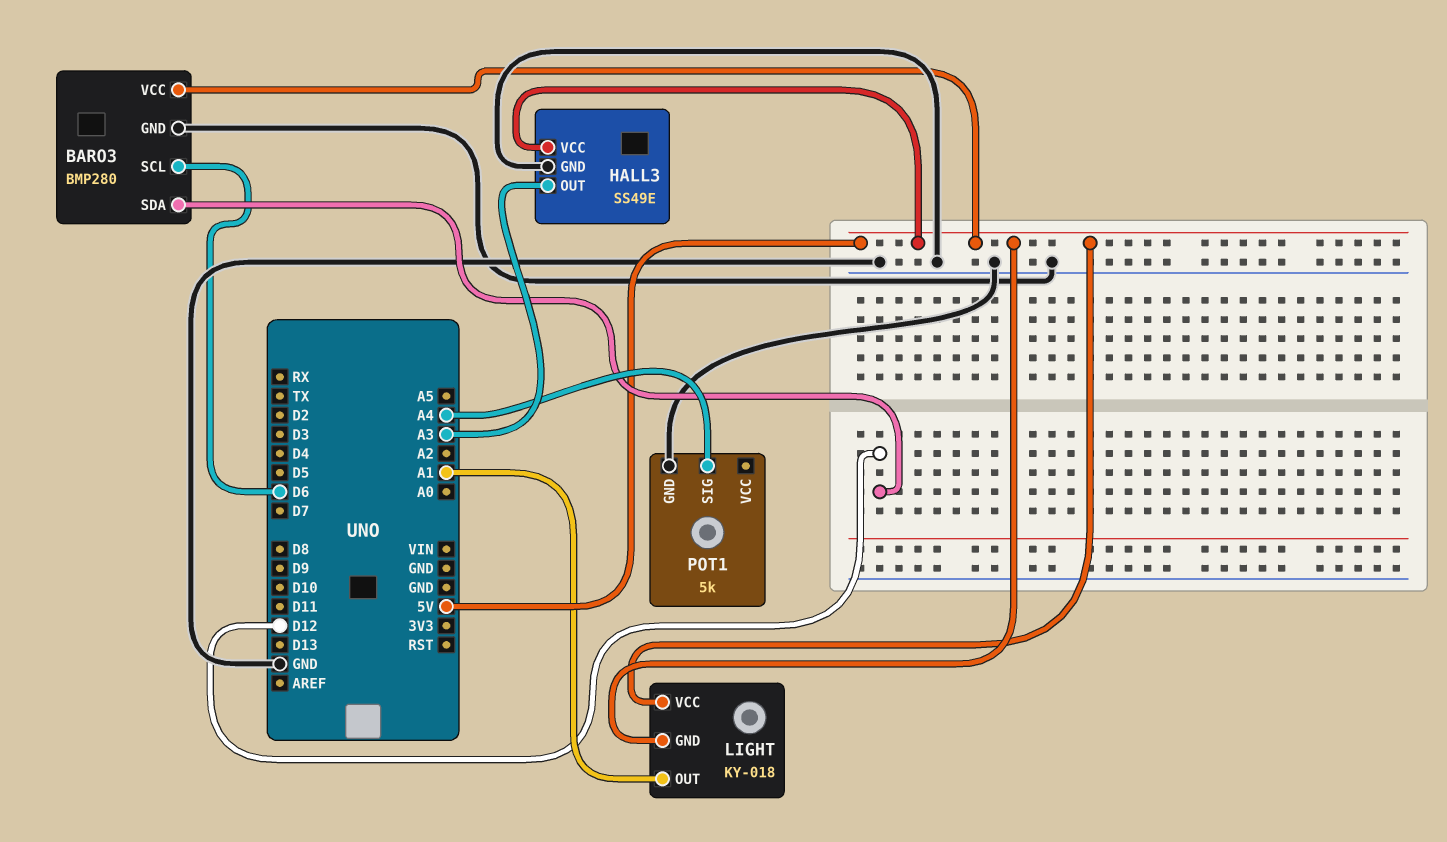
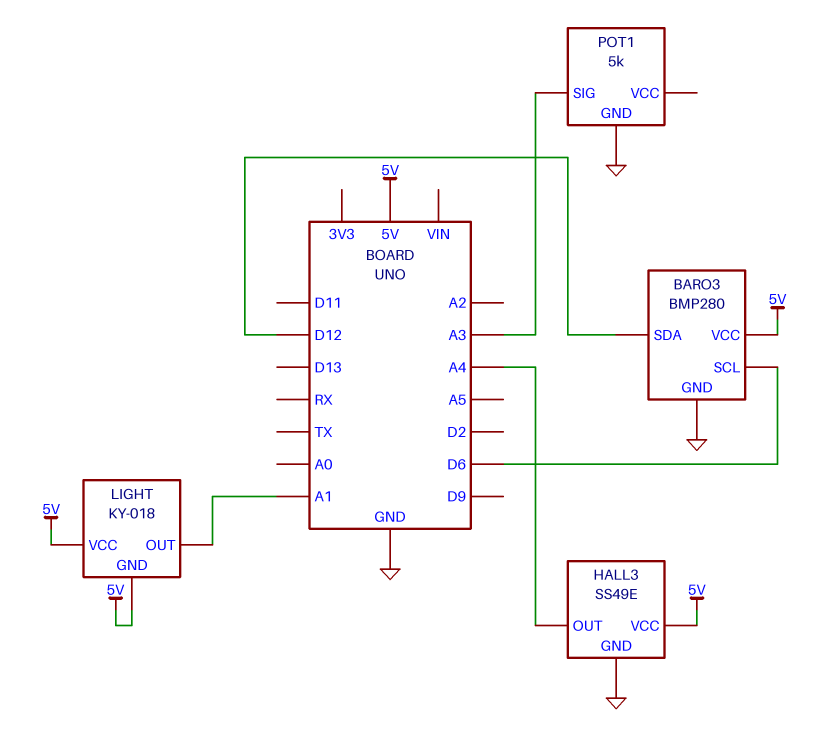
HALL3 pin OUT: A3 -> A4
POT1 pin SIG: A4 -> A3

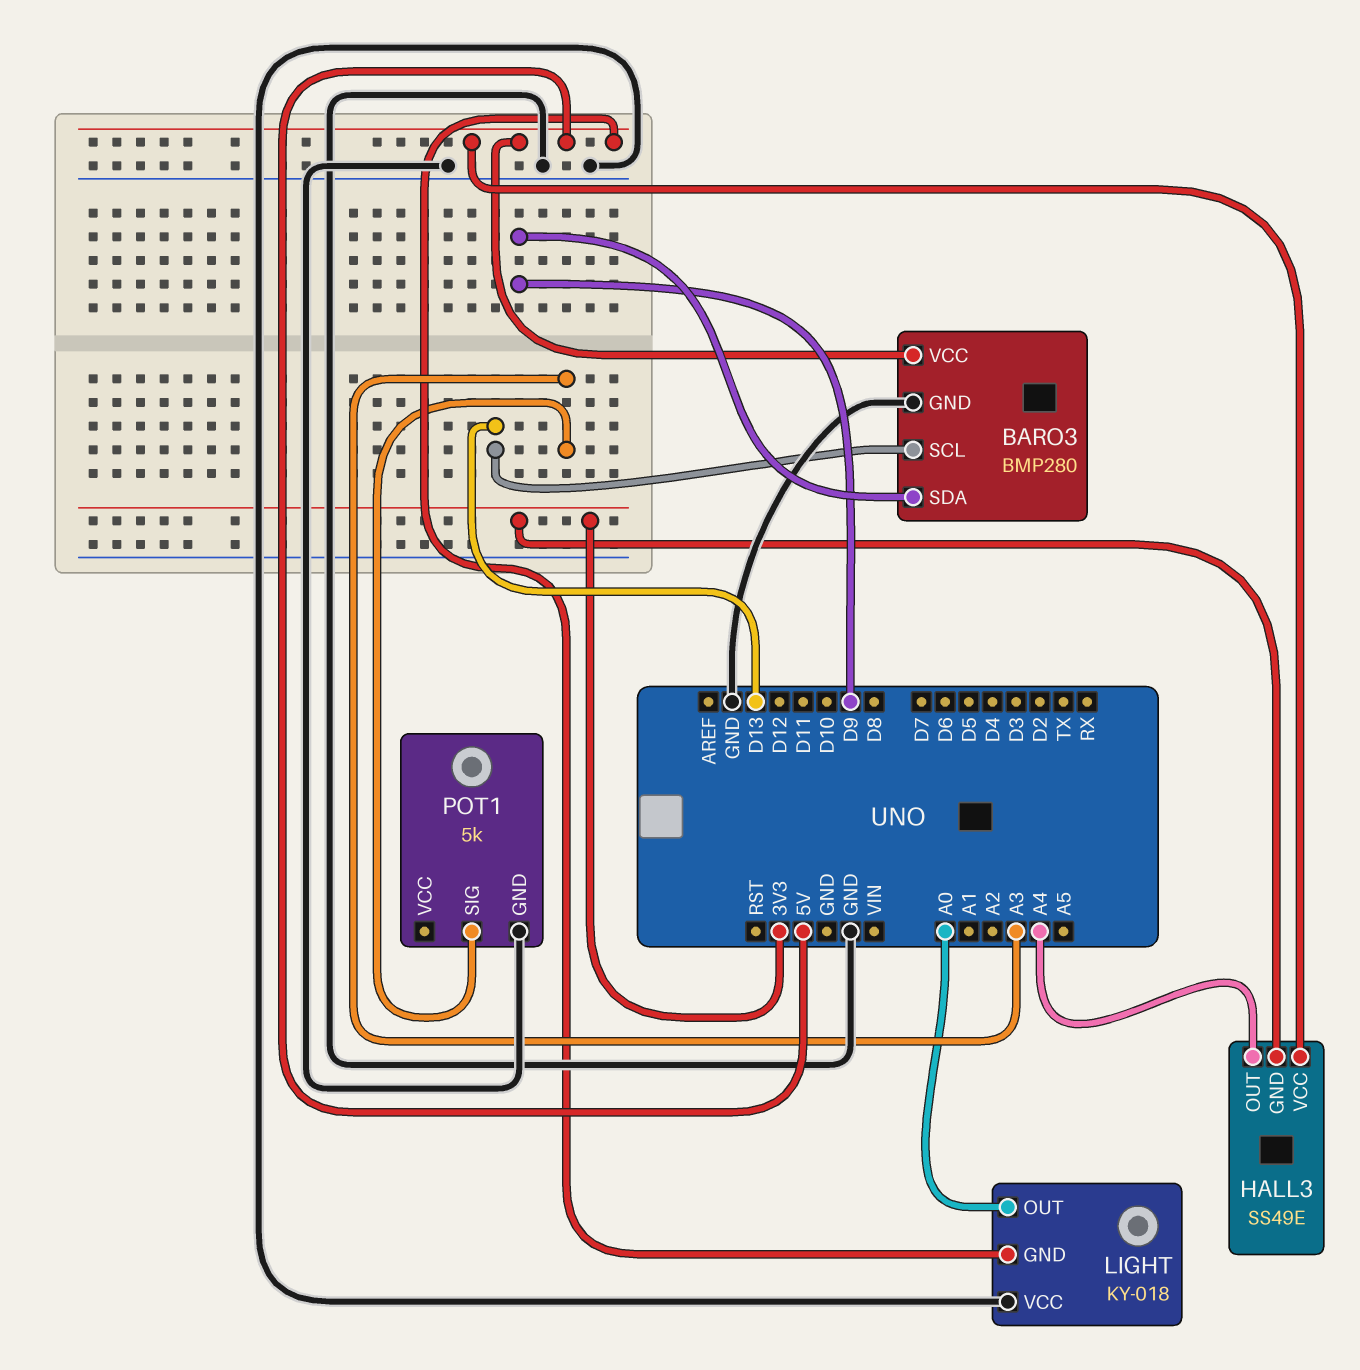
BARO3 pin SCL: D6 -> D13
BARO3 pin SDA: D12 -> D9
HALL3 pin GND: GND -> 3V3
LIGHT pin OUT: A1 -> A0
LIGHT pin VCC: 5V -> GND

